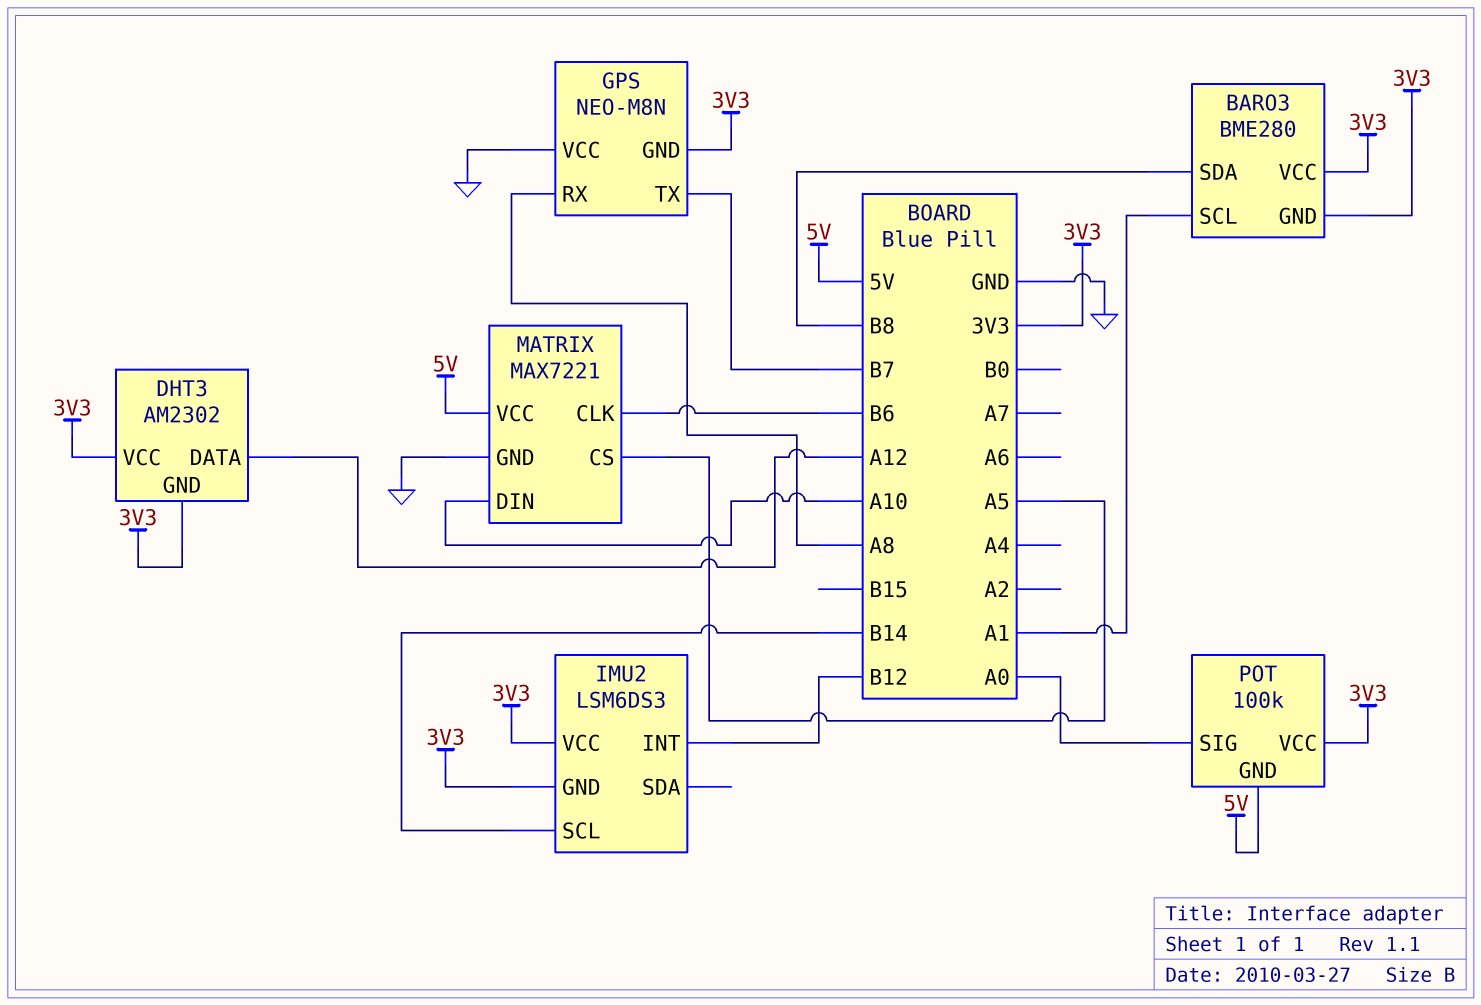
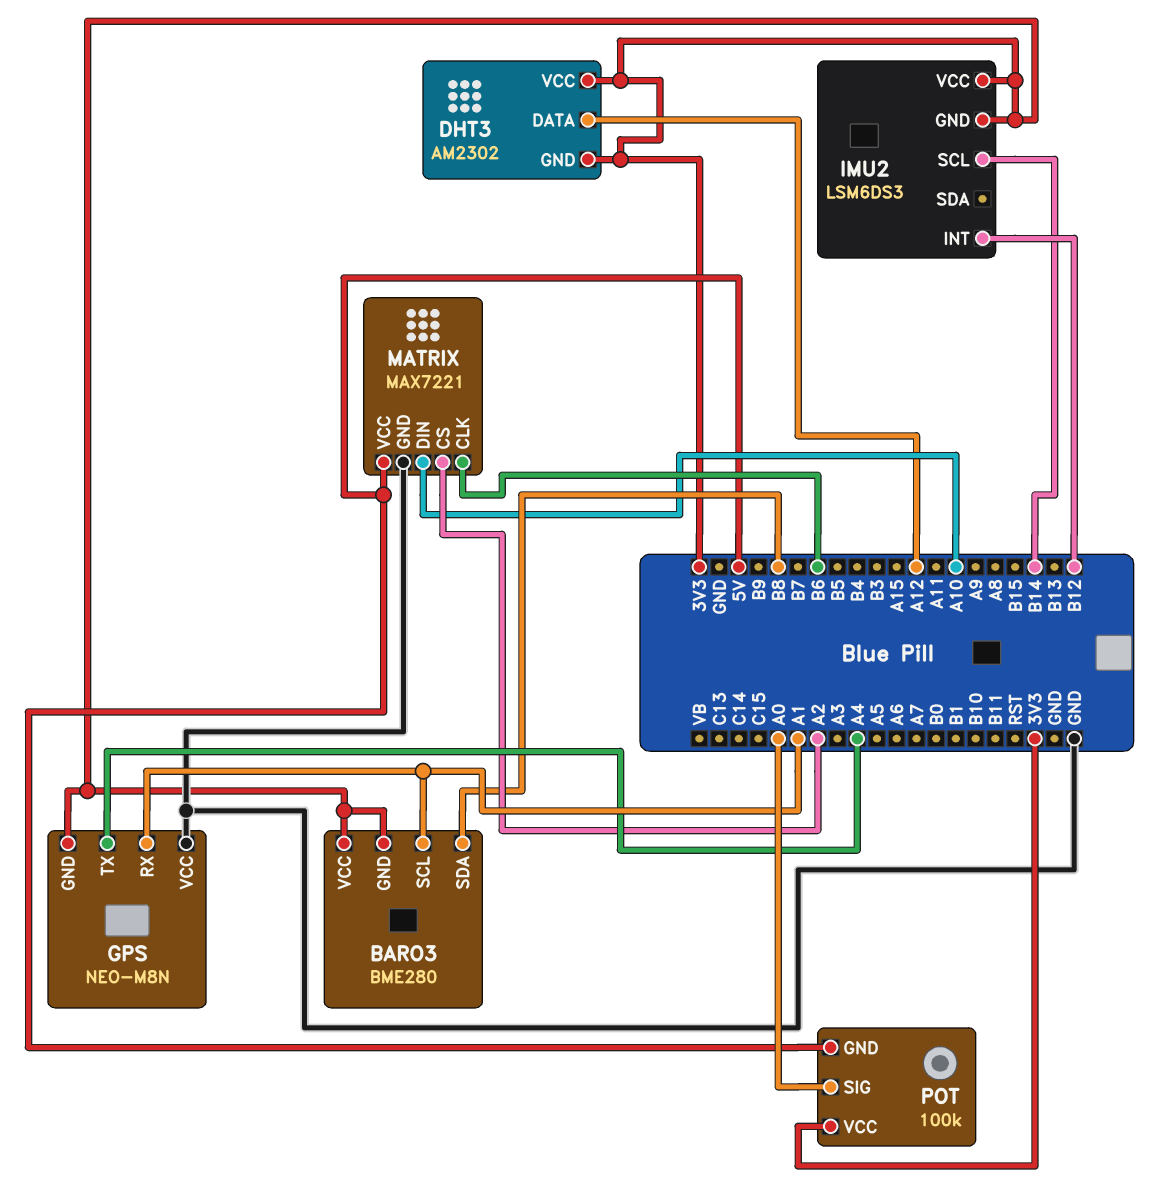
GPS pin RX: A8 -> A1
GPS pin TX: B7 -> A4
MATRIX pin CS: A5 -> A2

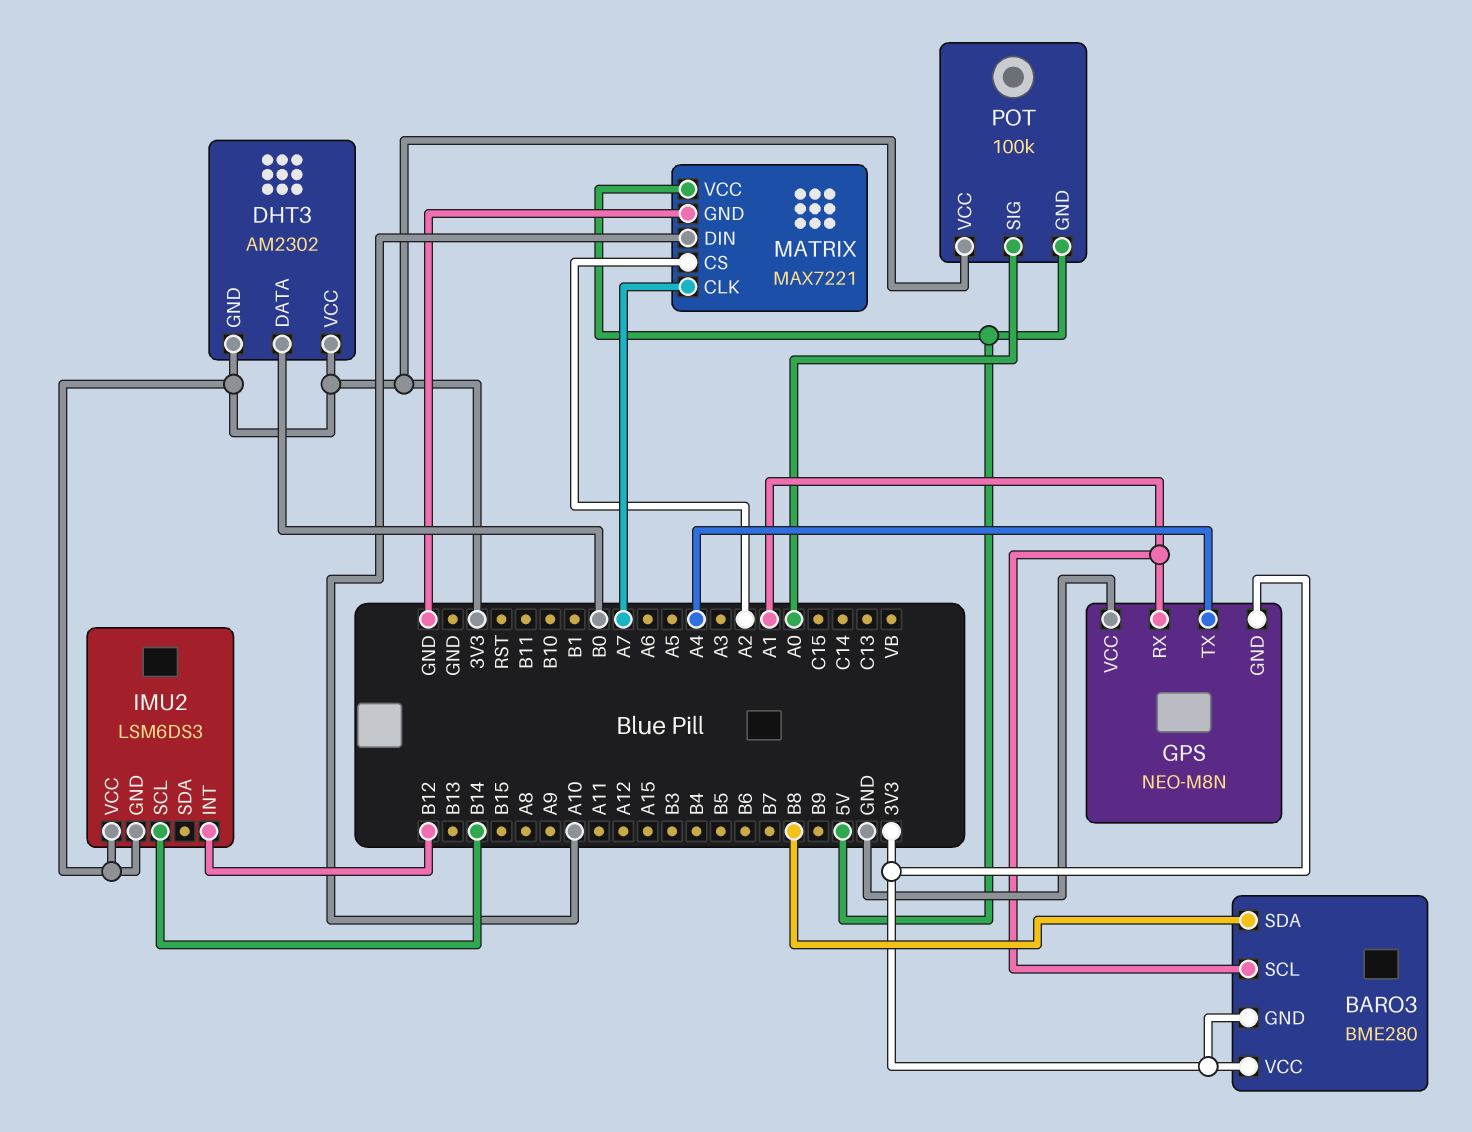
DHT3 pin DATA: A12 -> B0
MATRIX pin CLK: B6 -> A7

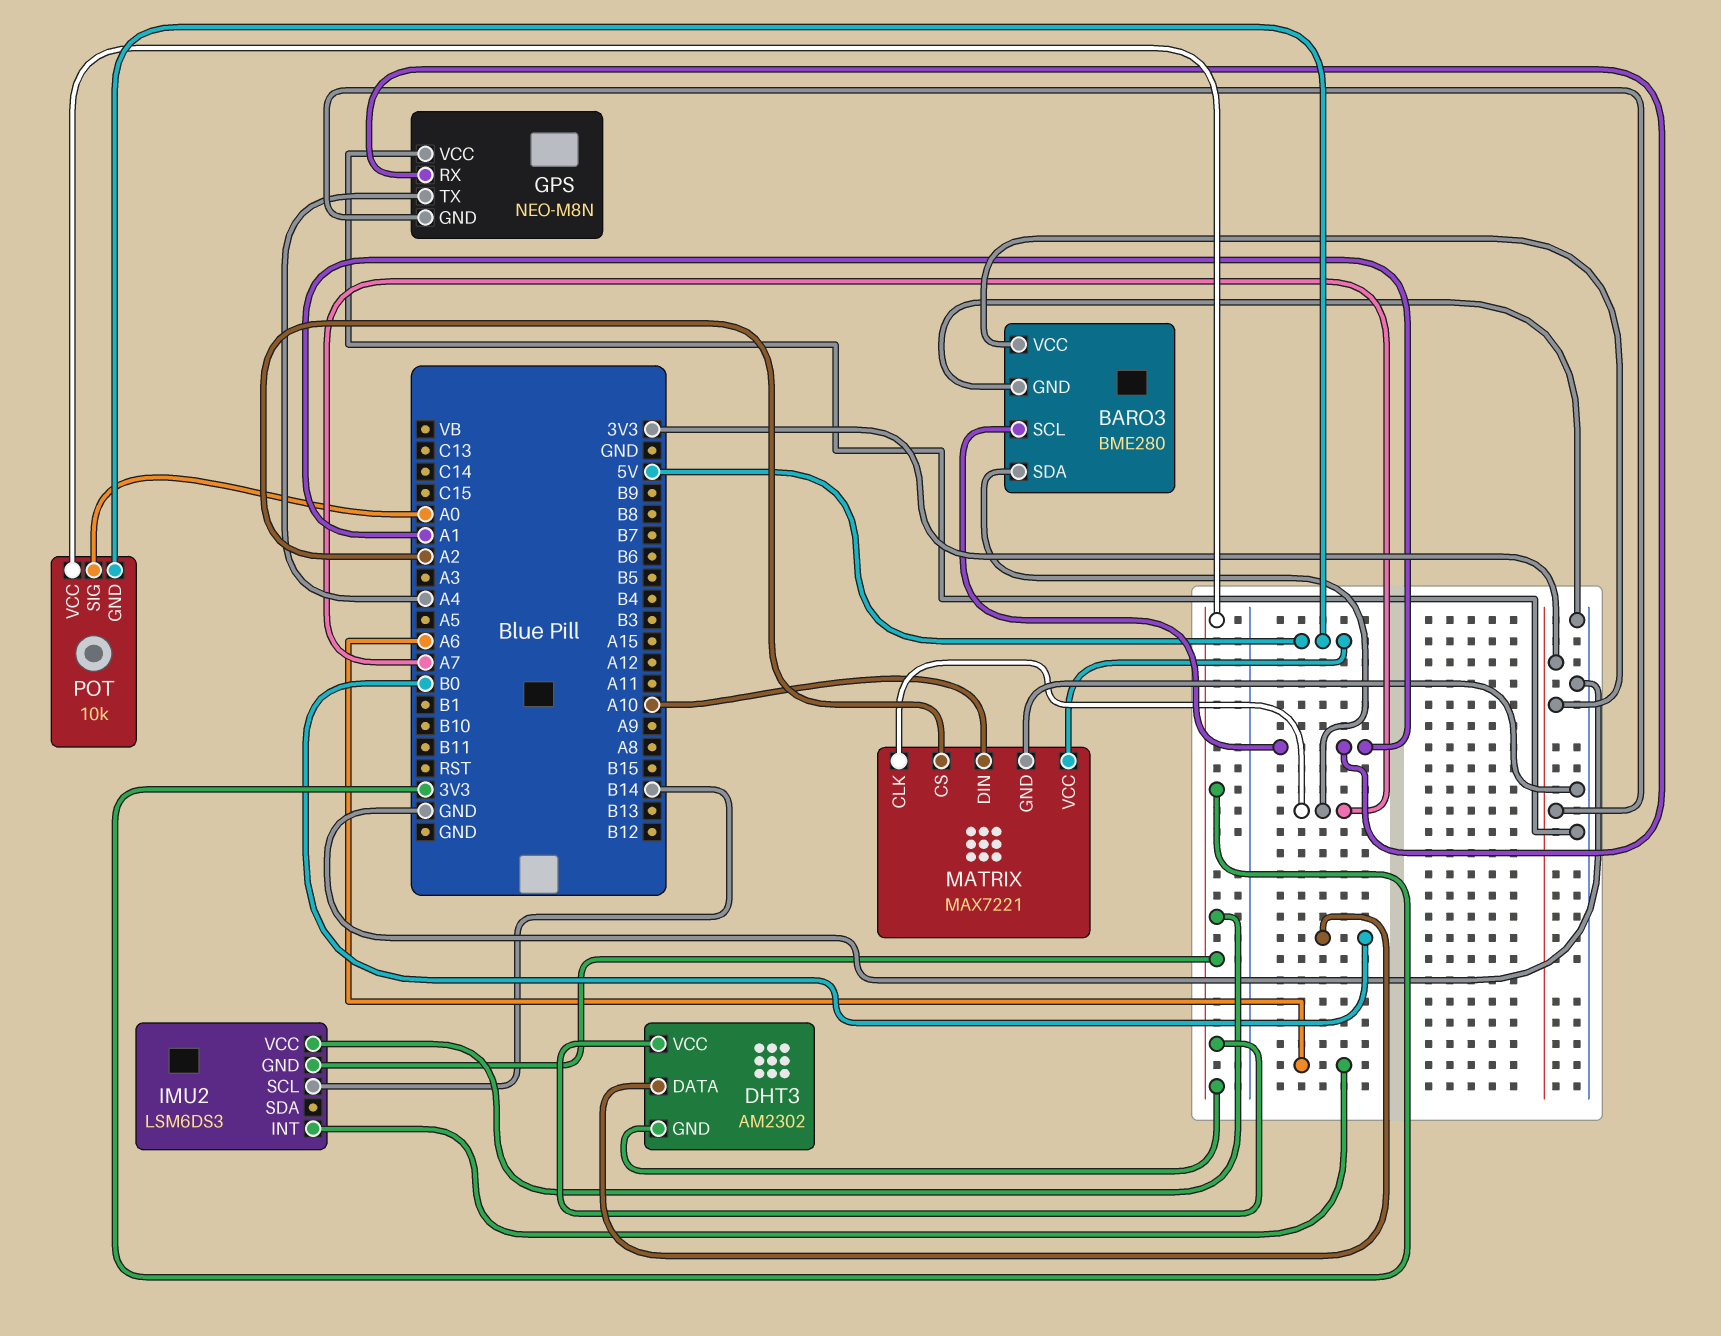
BARO3 pin GND: 3V3 -> GND
BARO3 pin SDA: B8 -> A7
IMU2 pin INT: B12 -> A6
POT: 100k -> 10k

